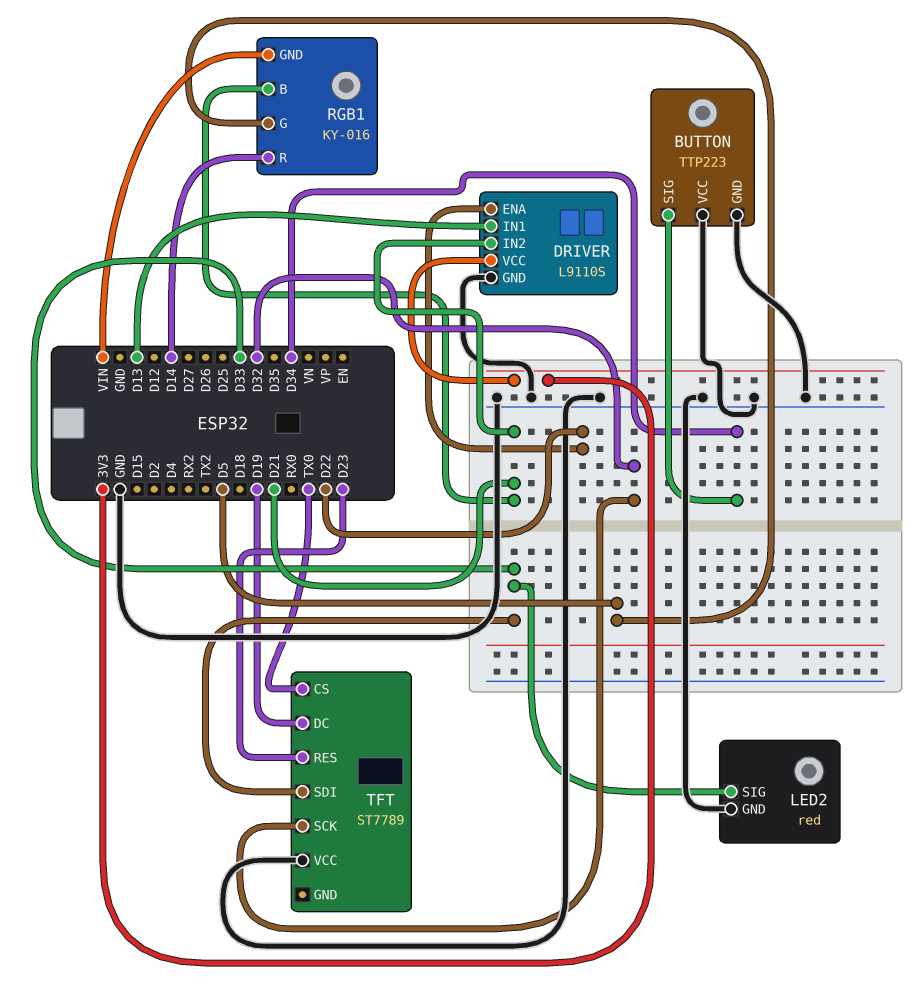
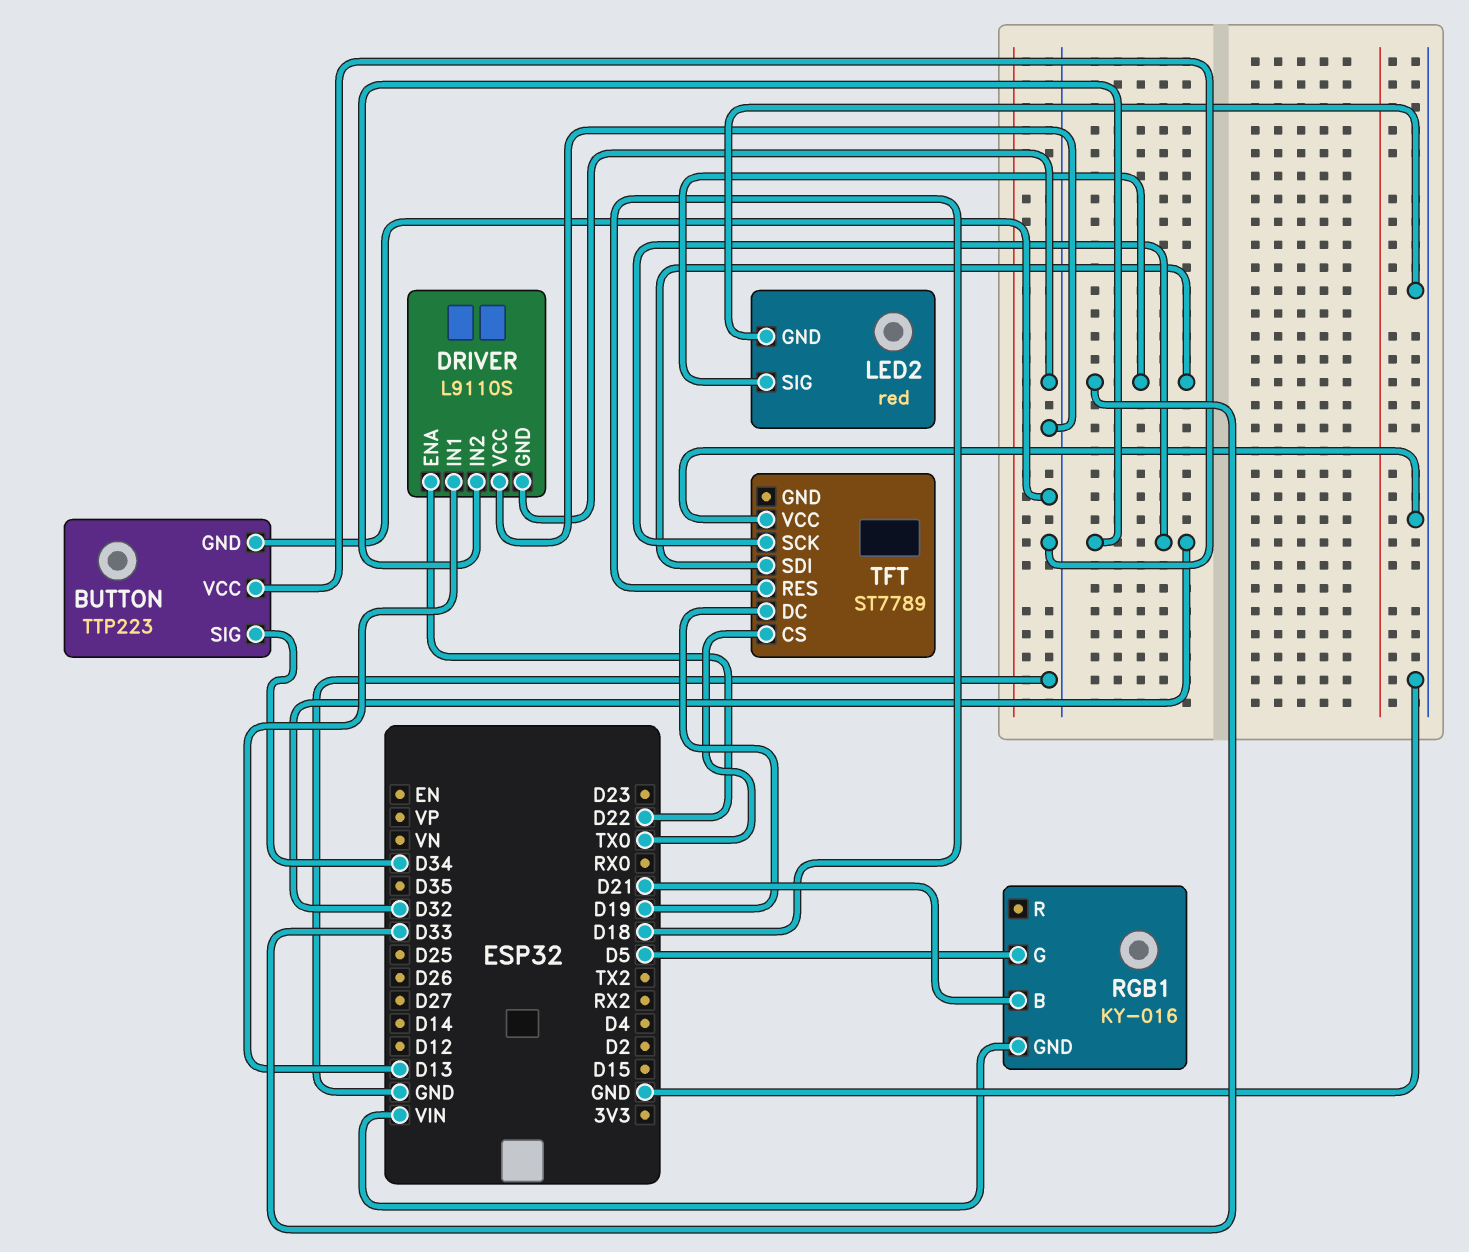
DRIVER pin IN2: D21 -> D32
DRIVER pin VCC: 3V3 -> GND
RGB1 pin R: D14 -> none
TFT pin RES: D23 -> D18

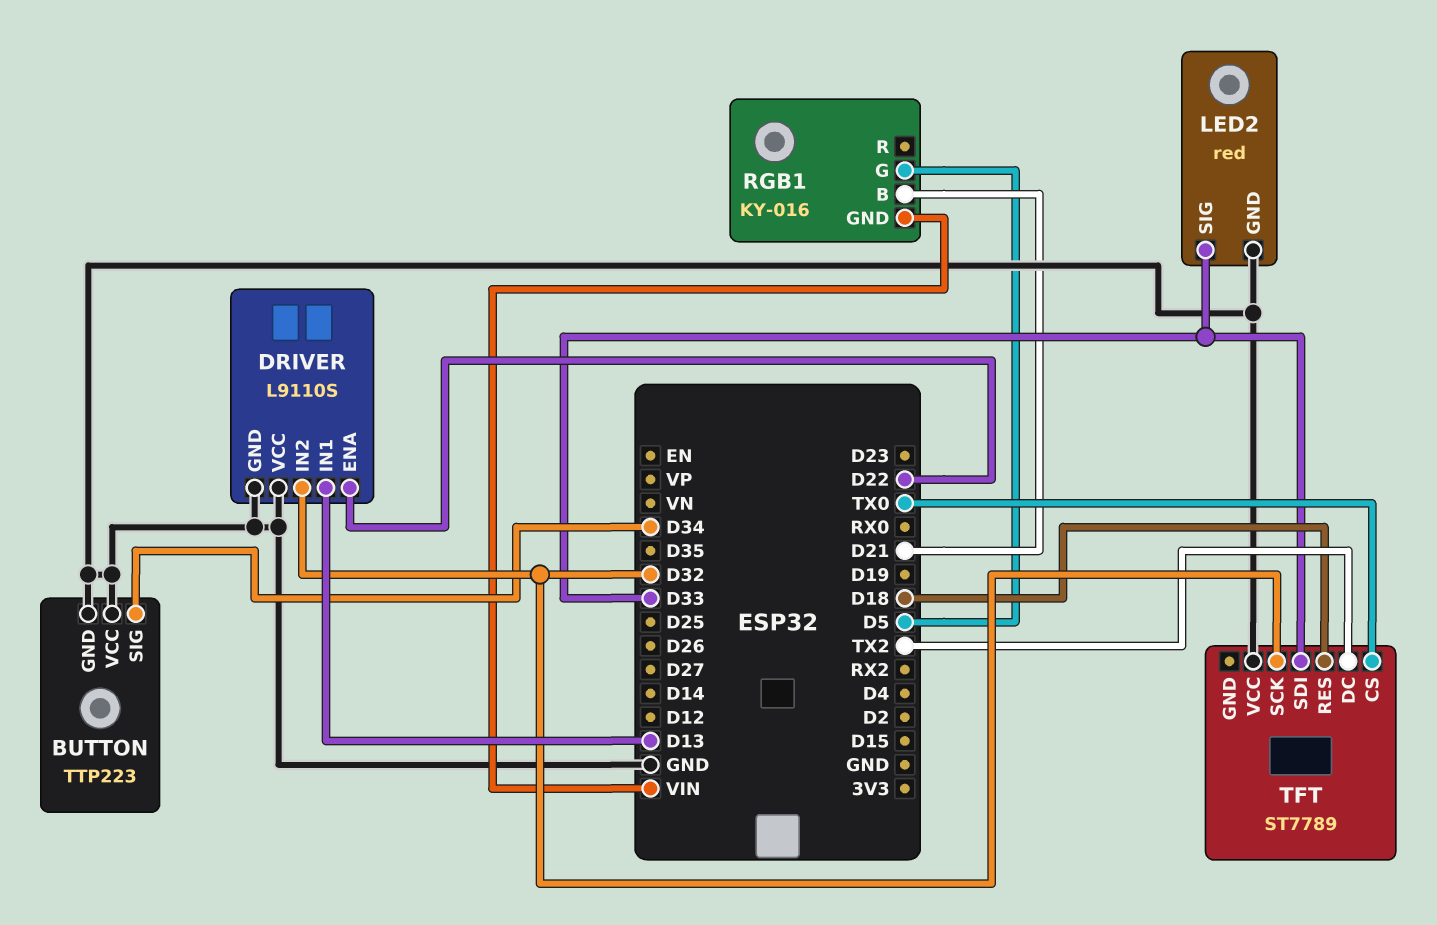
TFT pin DC: D19 -> TX2

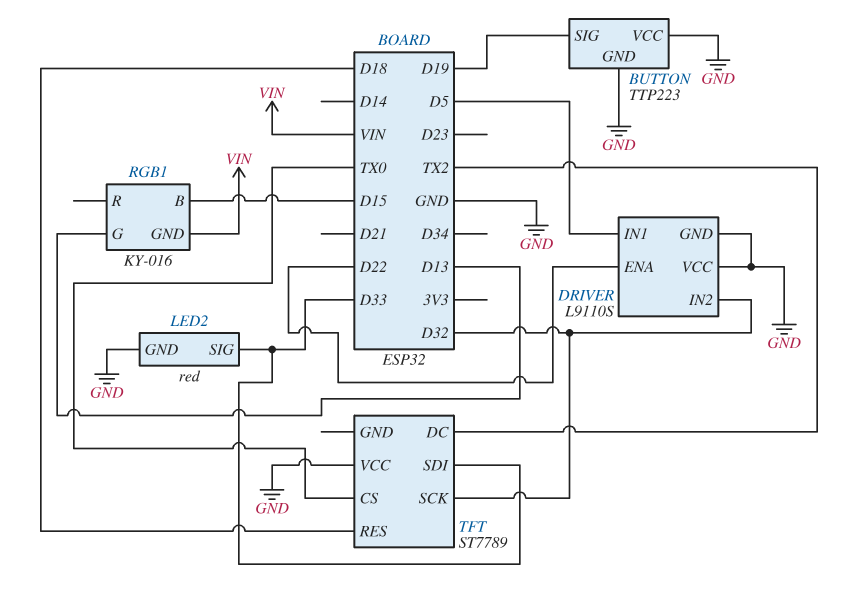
BUTTON pin SIG: D34 -> D19
DRIVER pin IN1: D13 -> D5
RGB1 pin B: D21 -> D15
RGB1 pin G: D5 -> D13

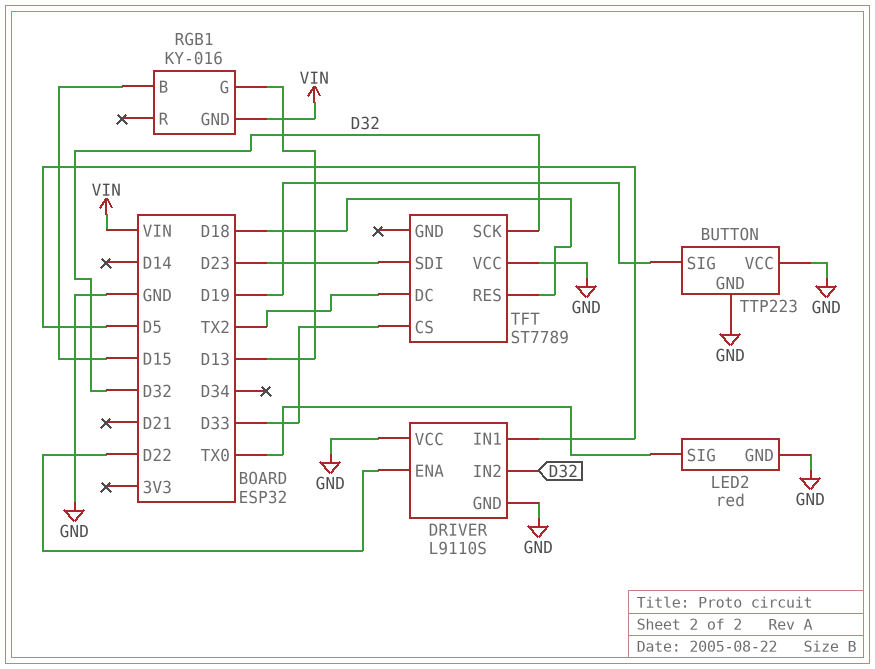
LED2 pin SIG: D33 -> TX0
TFT pin CS: TX0 -> D33
TFT pin SDI: D33 -> D23

